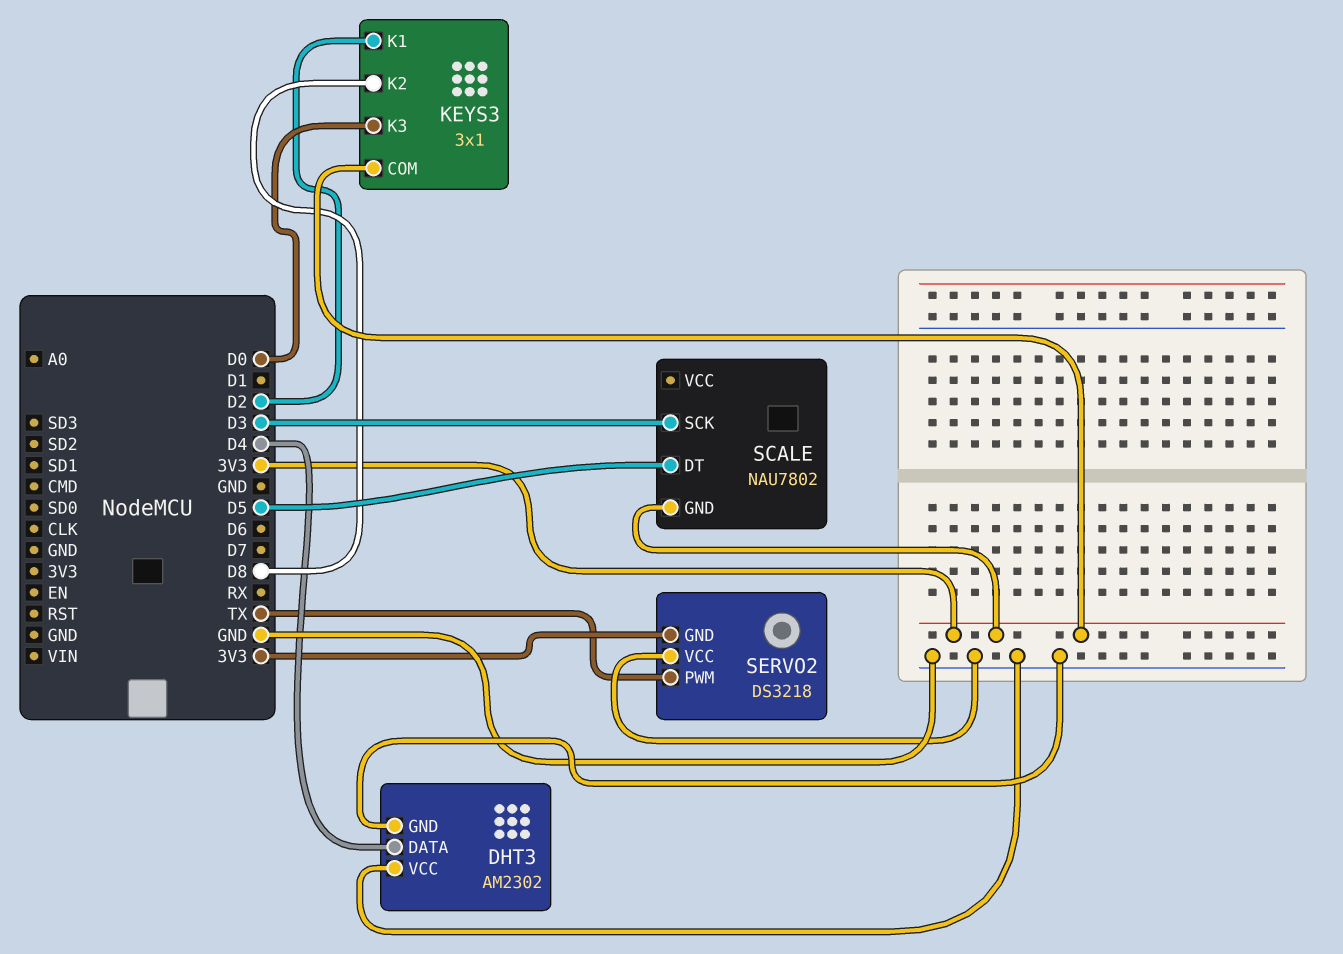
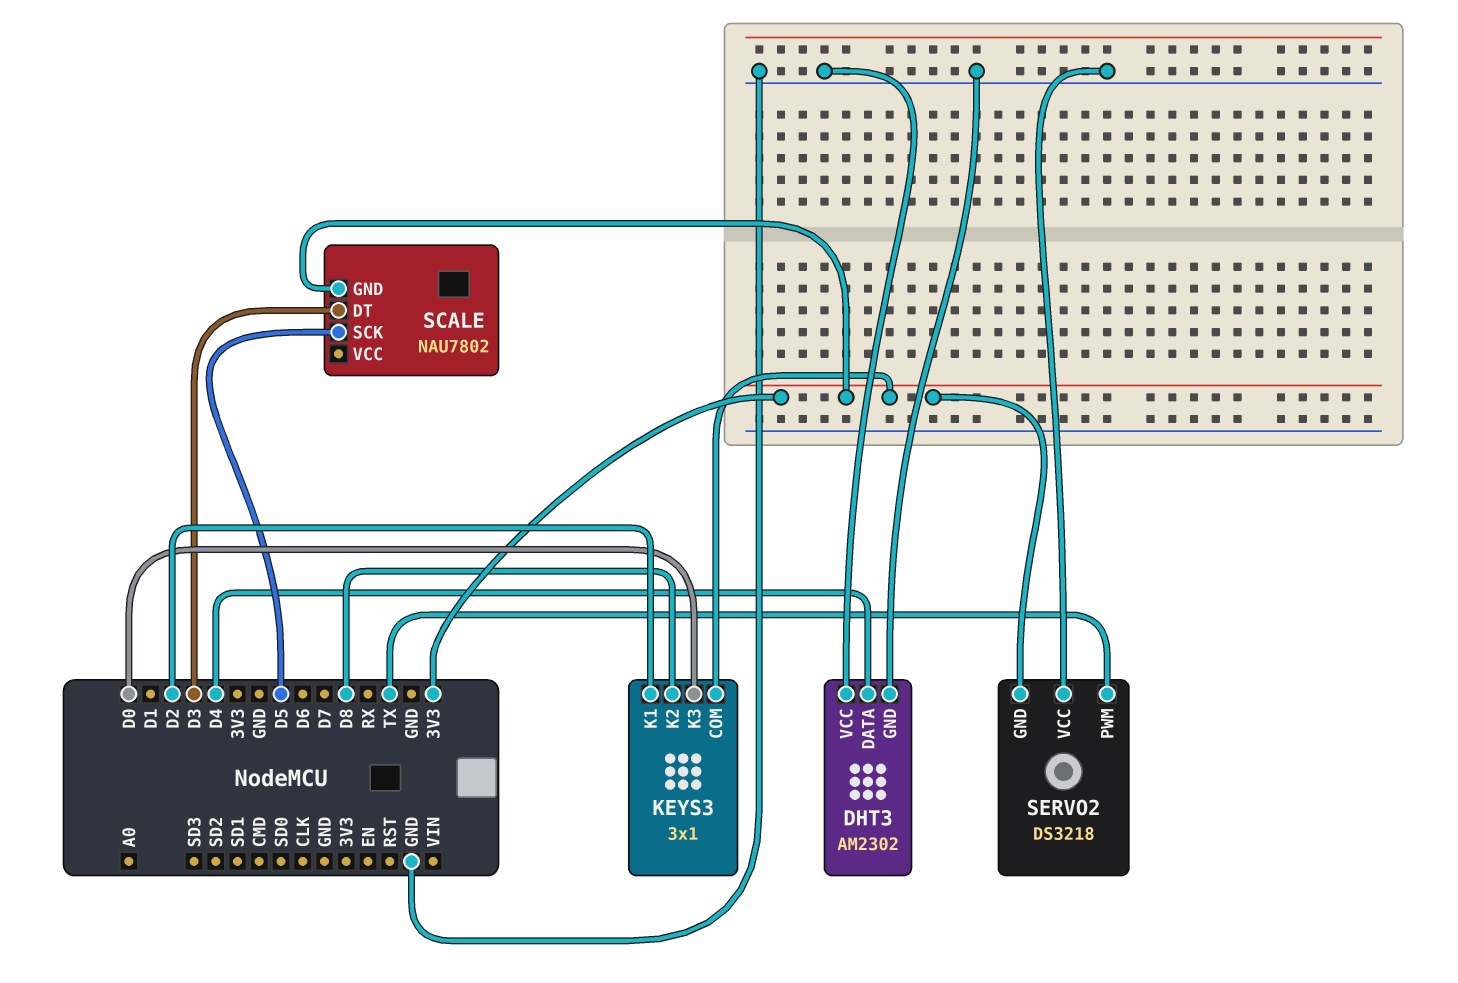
SCALE pin DT: D5 -> D3
SCALE pin SCK: D3 -> D5

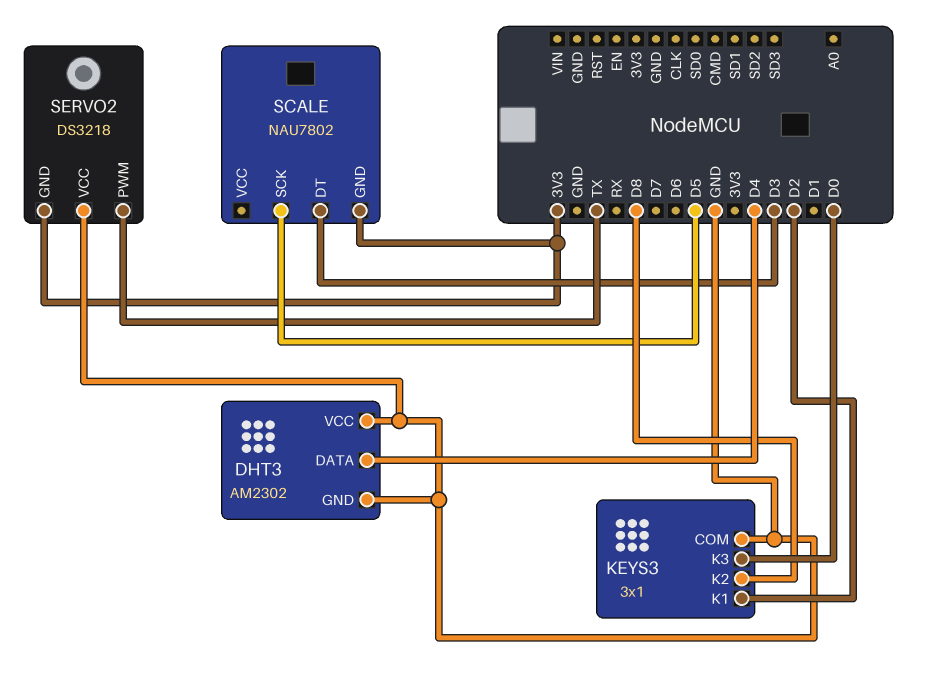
KEYS3 pin COM: 3V3 -> GND

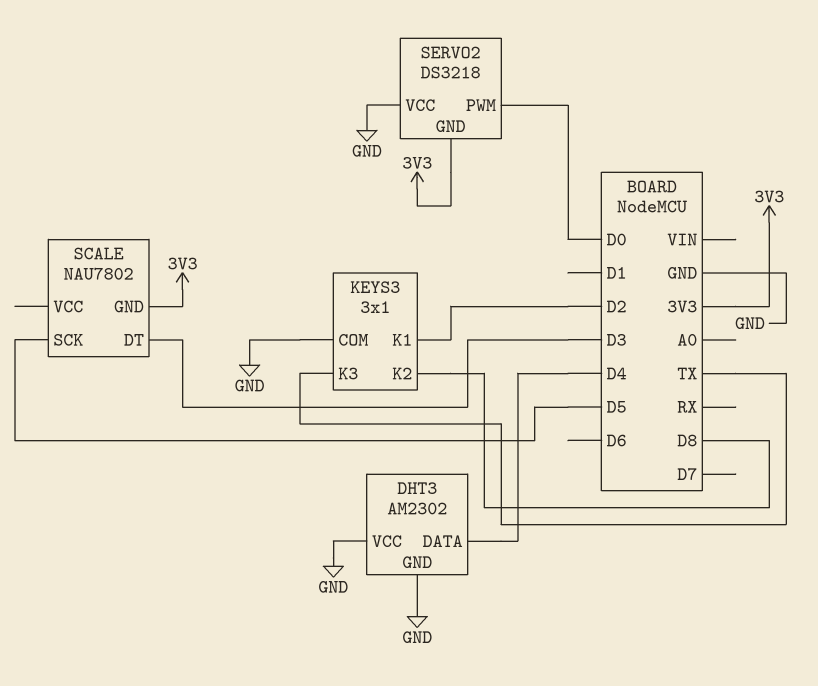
KEYS3 pin K3: D0 -> TX
SERVO2 pin PWM: TX -> D0

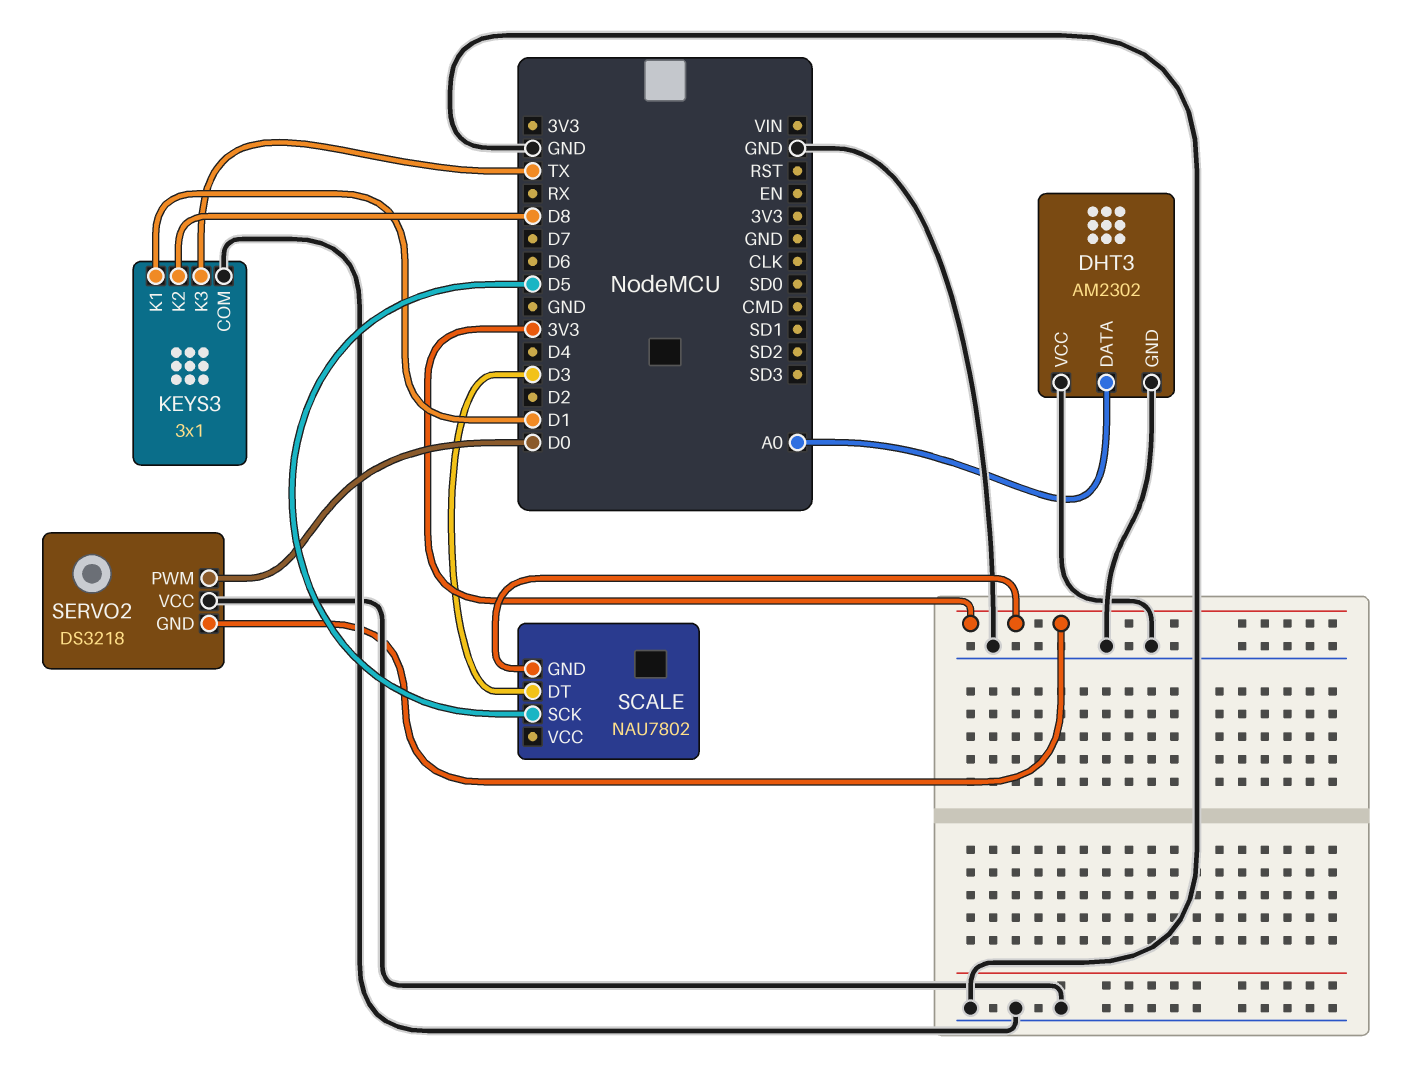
DHT3 pin DATA: D4 -> A0
KEYS3 pin K1: D2 -> D1

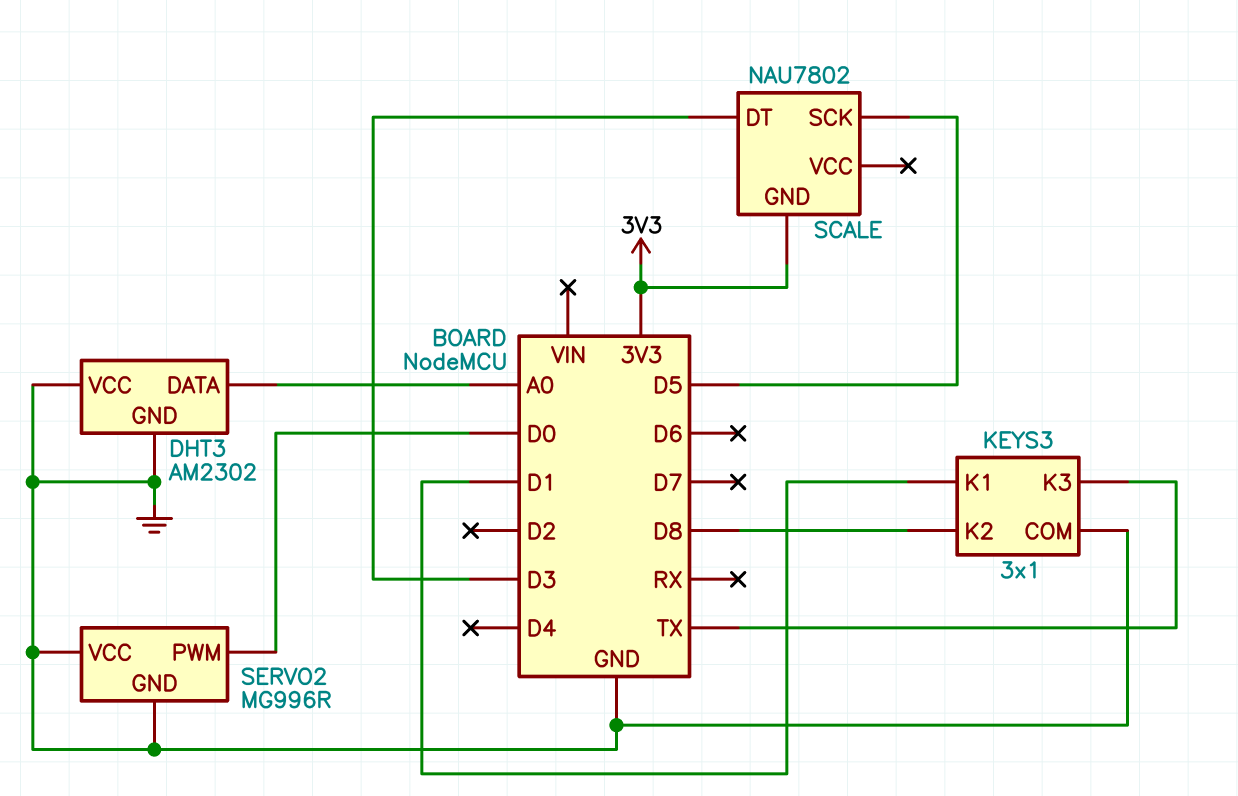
SERVO2: DS3218 -> MG996R
SERVO2 pin GND: 3V3 -> GND

